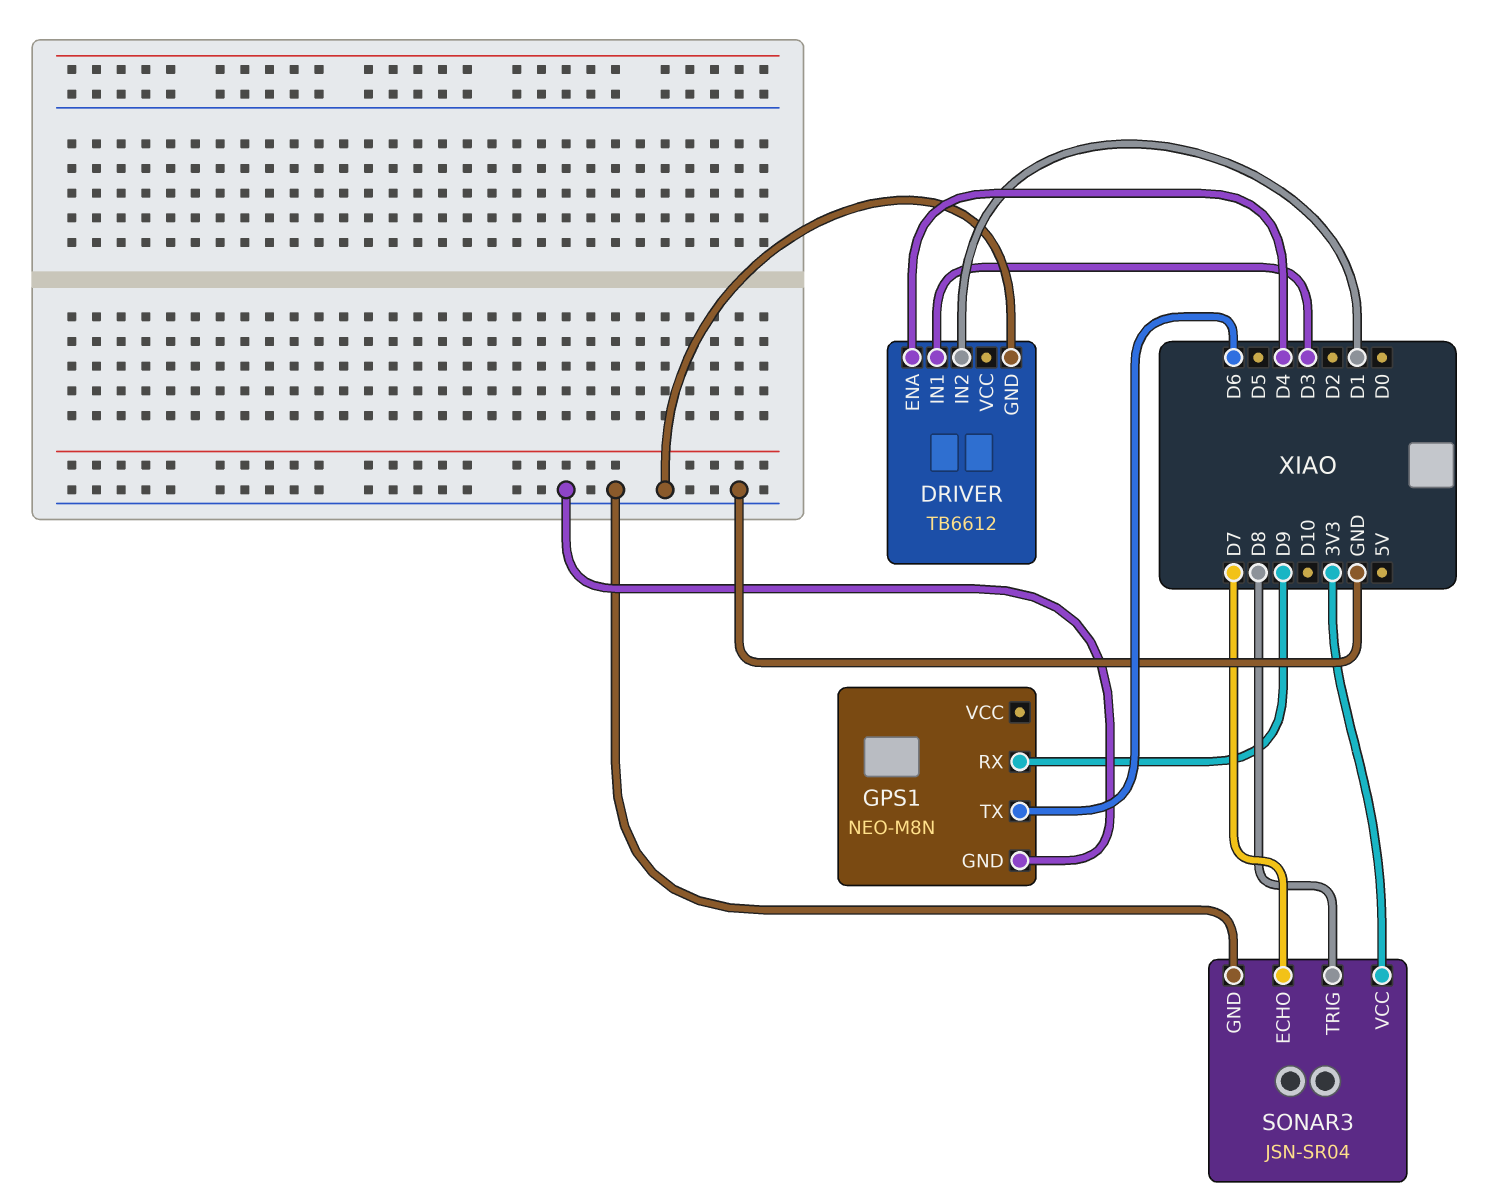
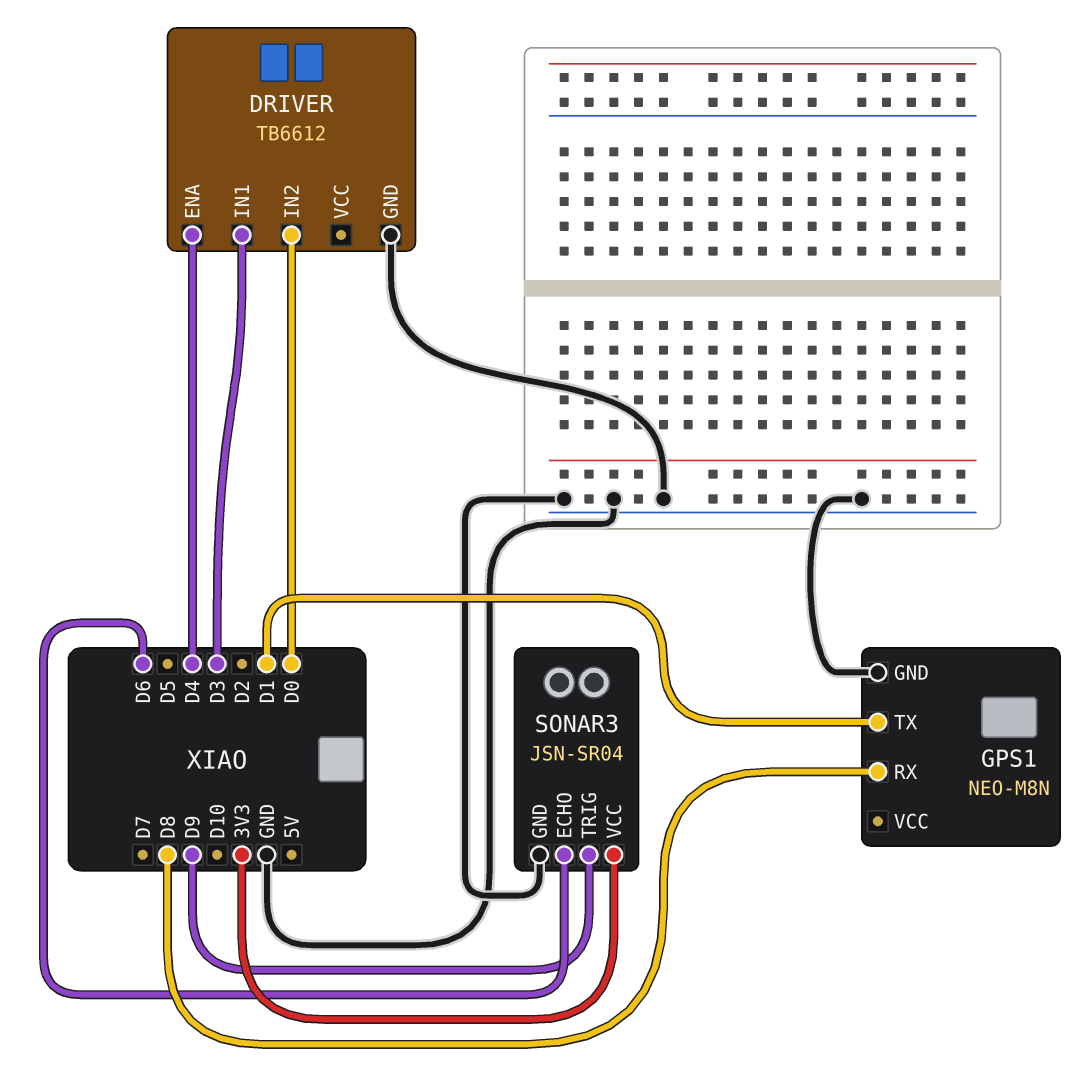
DRIVER pin IN2: D1 -> D0
GPS1 pin RX: D9 -> D8
GPS1 pin TX: D6 -> D1
SONAR3 pin ECHO: D7 -> D6
SONAR3 pin TRIG: D8 -> D9

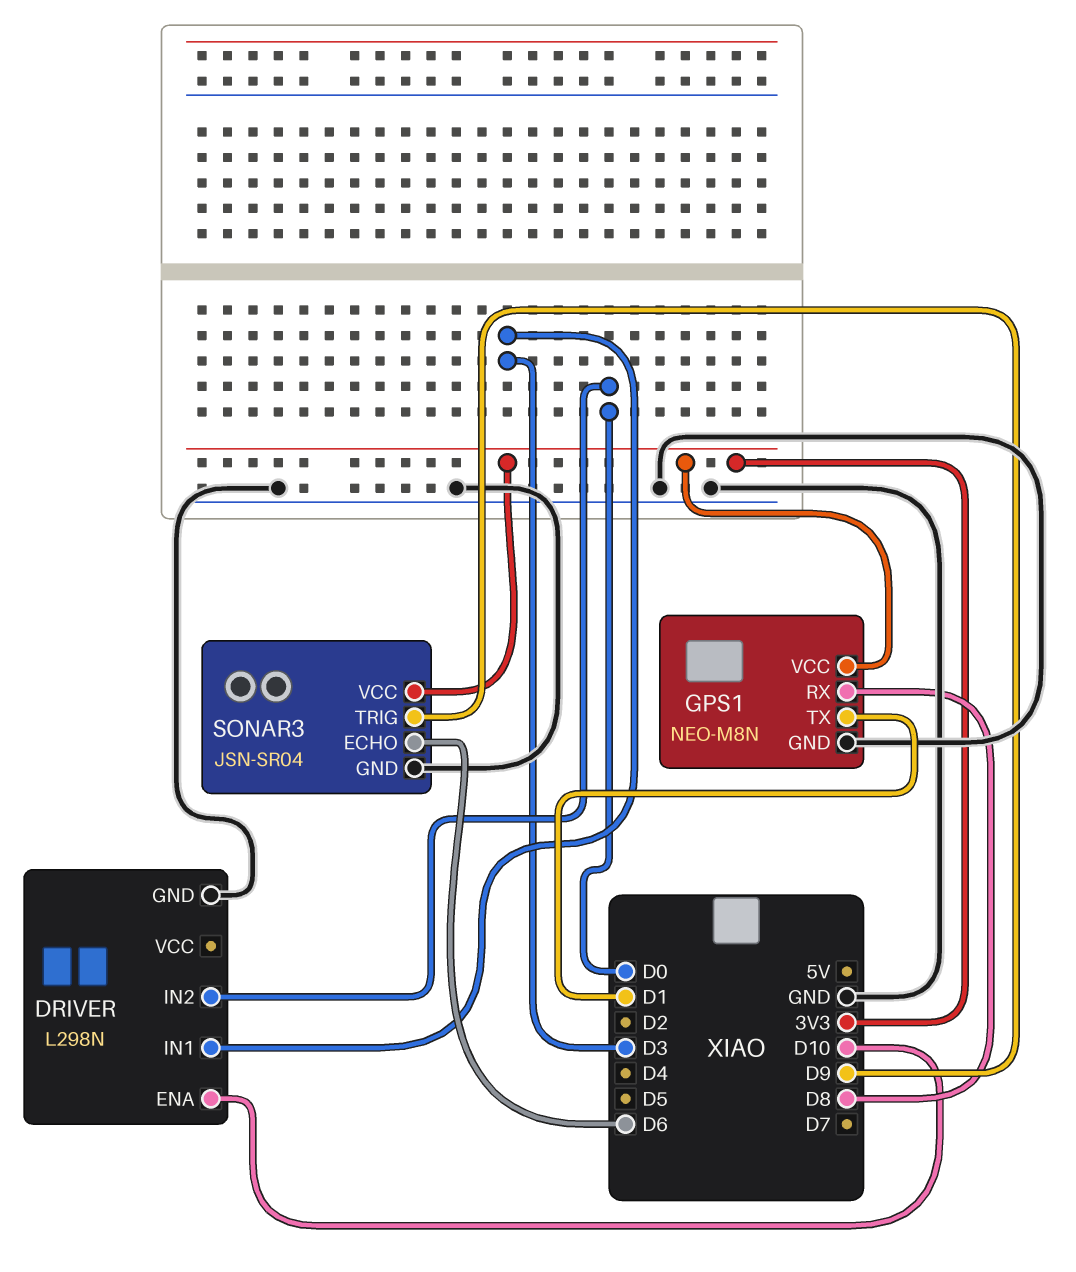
DRIVER: TB6612 -> L298N
DRIVER pin ENA: D4 -> D10
GPS1 pin VCC: none -> 3V3

